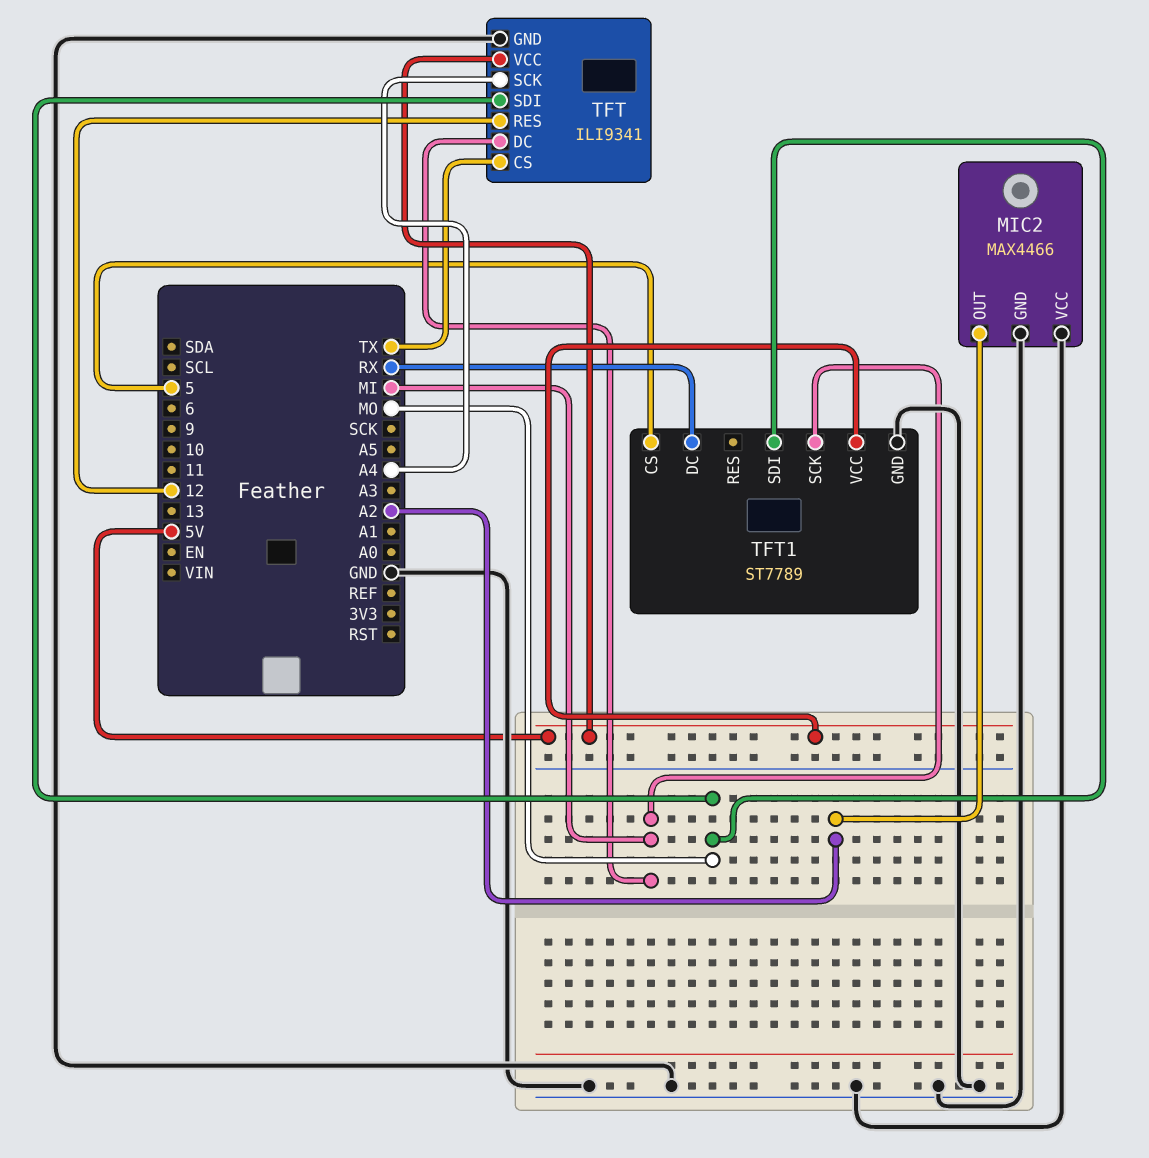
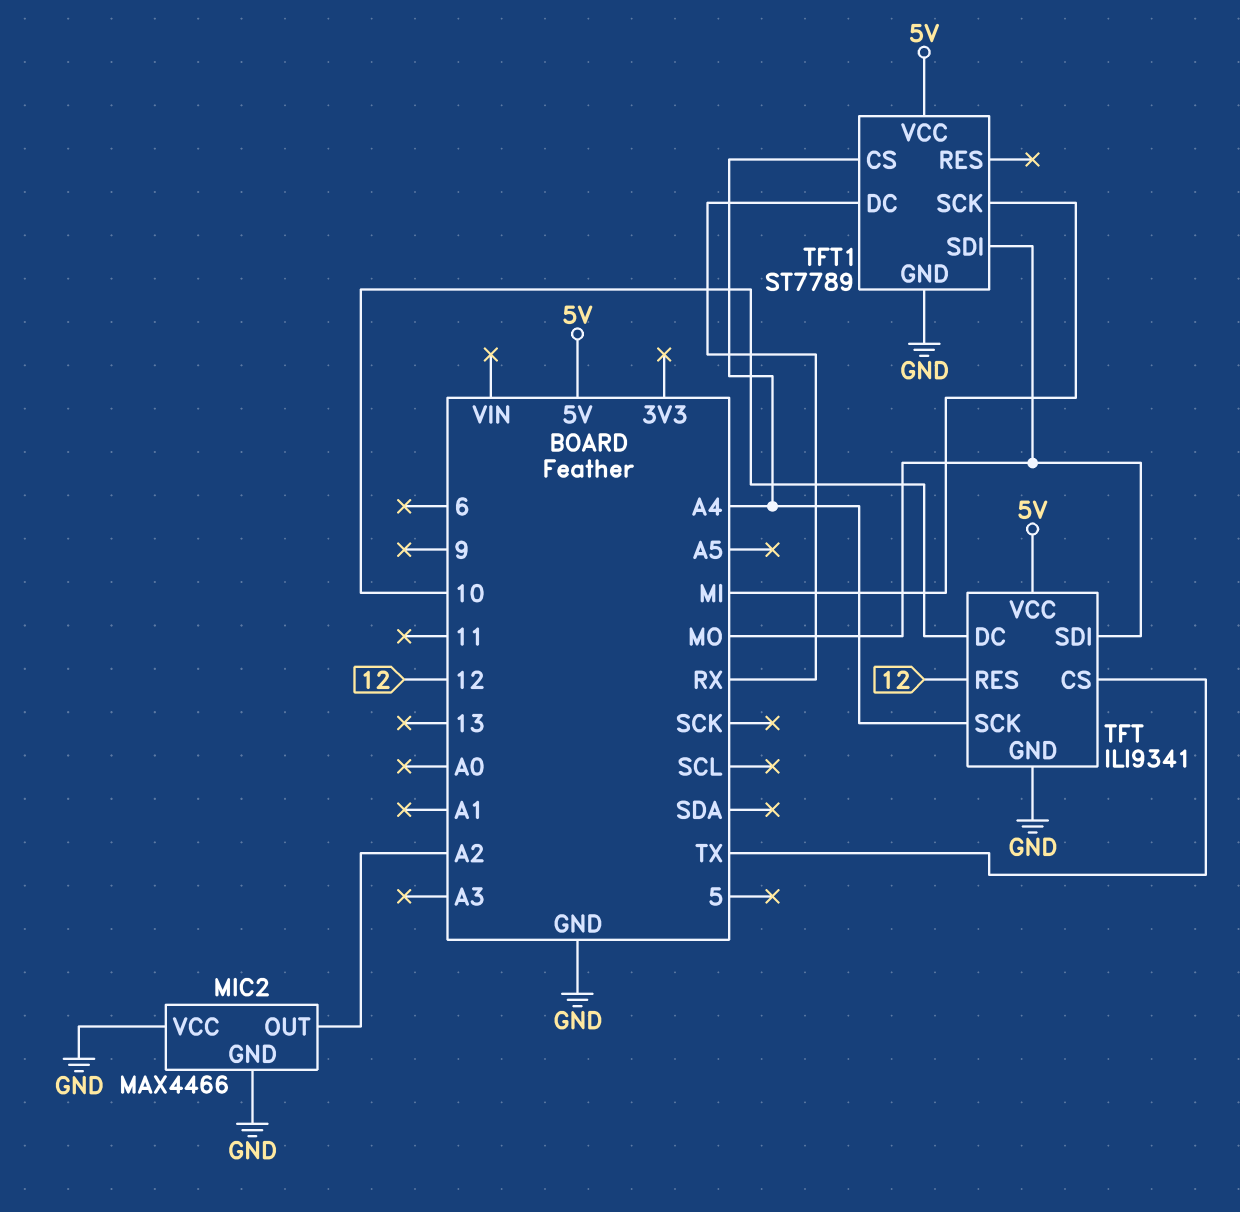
TFT pin DC: MI -> 10
TFT1 pin CS: 5 -> A4

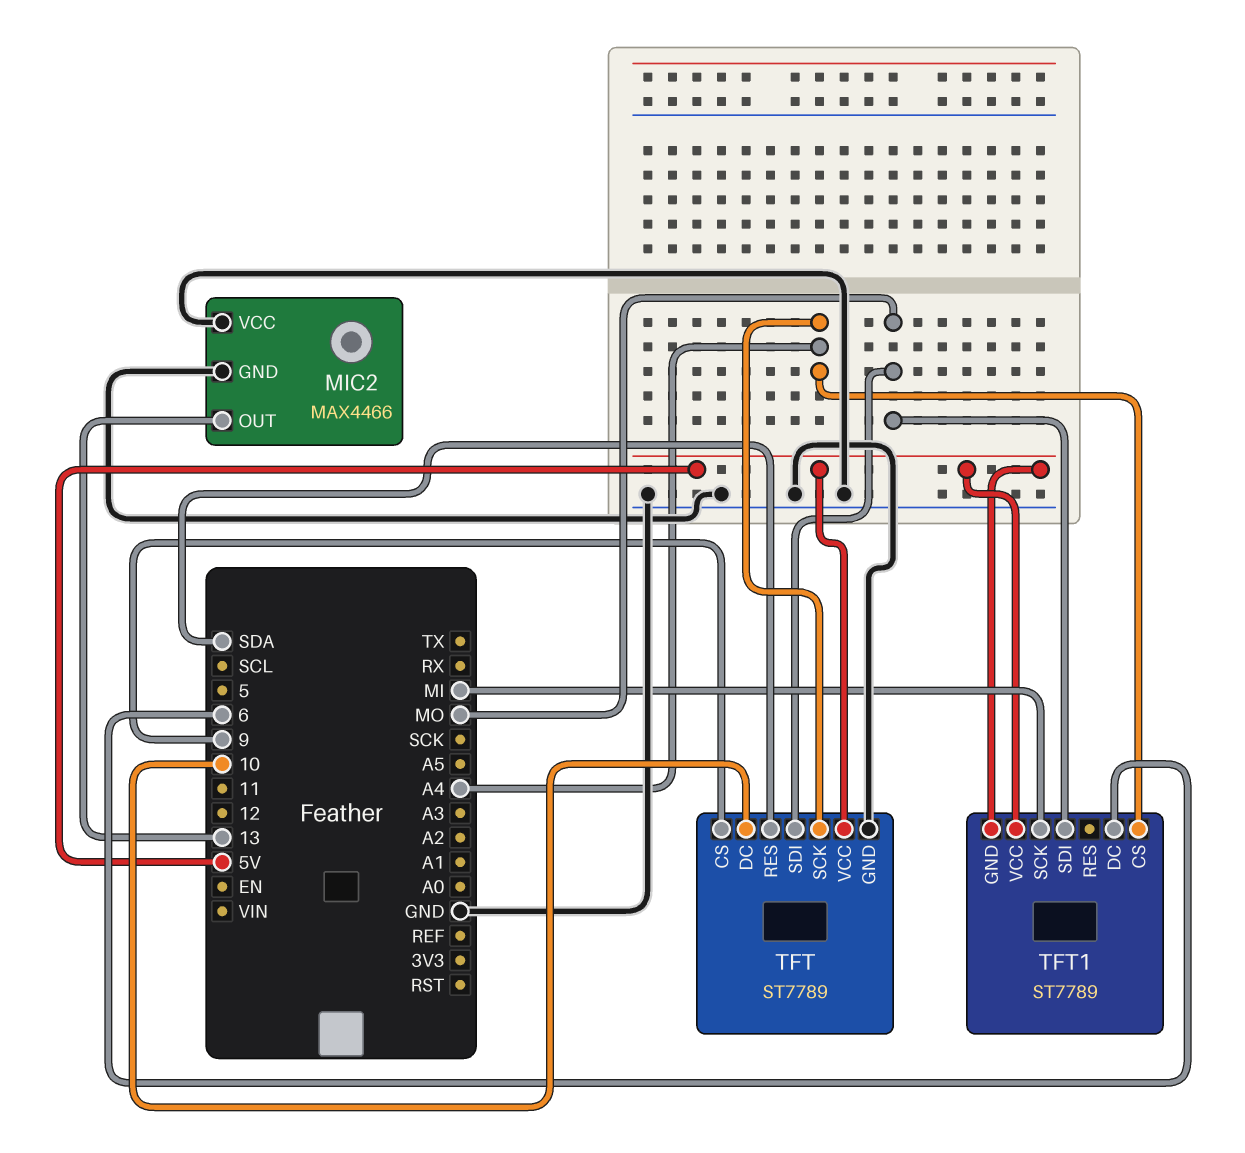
MIC2 pin OUT: A2 -> 13
TFT: ILI9341 -> ST7789
TFT pin CS: TX -> 9
TFT pin RES: 12 -> SDA
TFT1 pin DC: RX -> 6
TFT1 pin GND: GND -> 5V

